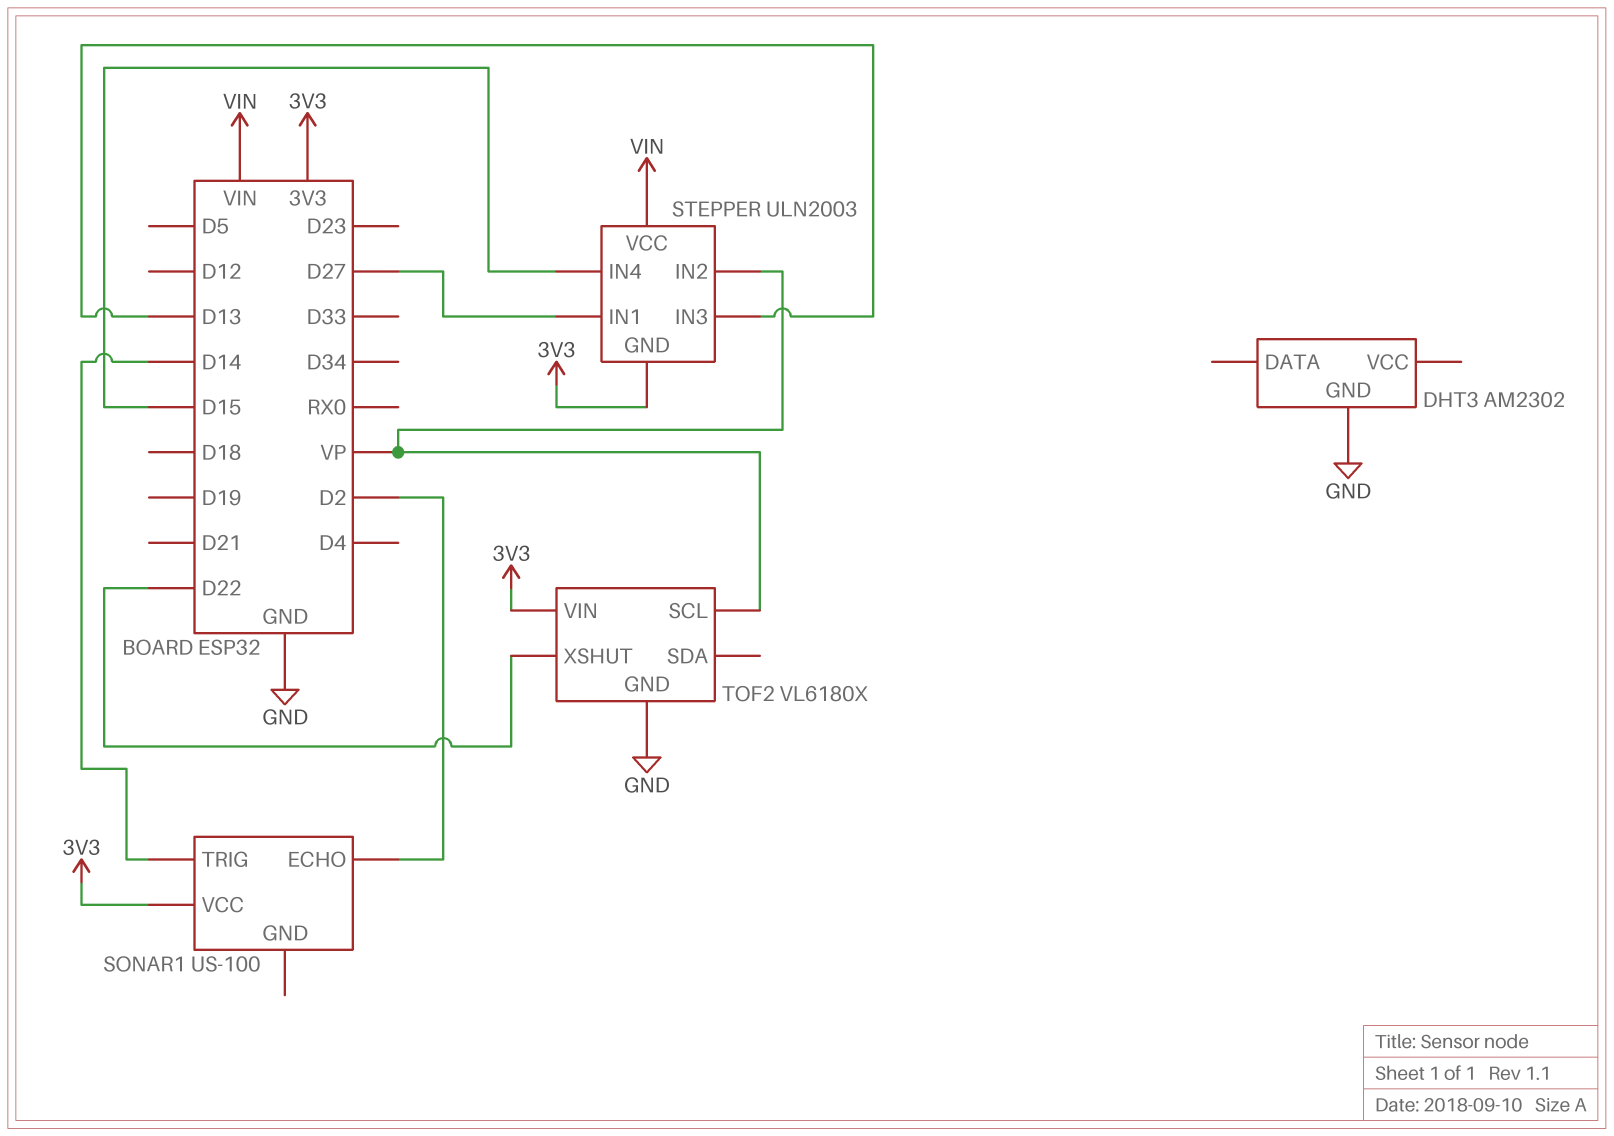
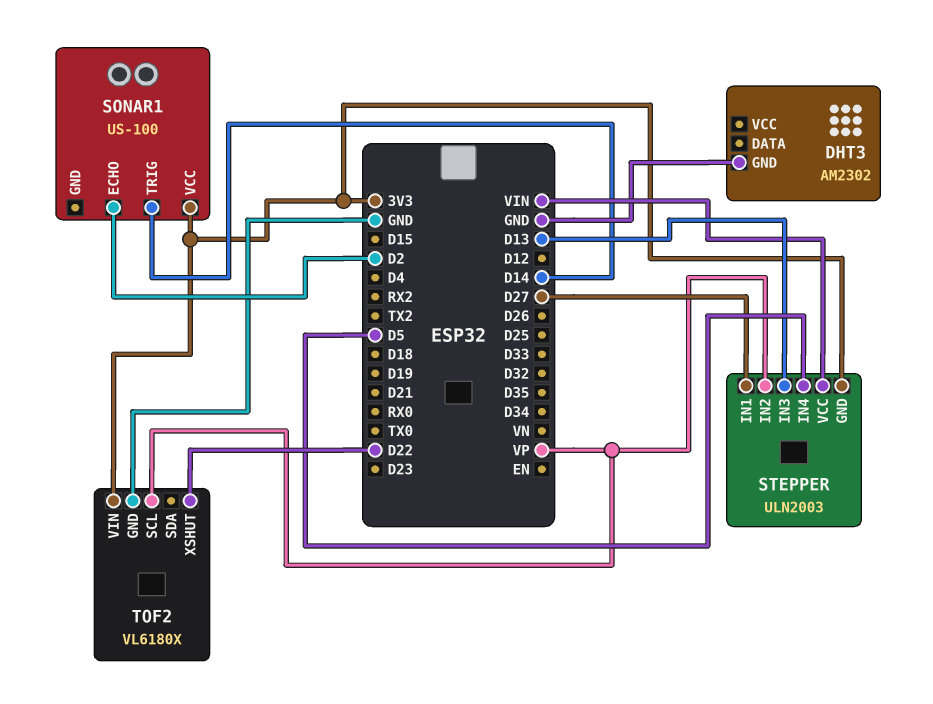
STEPPER pin IN4: D15 -> D5

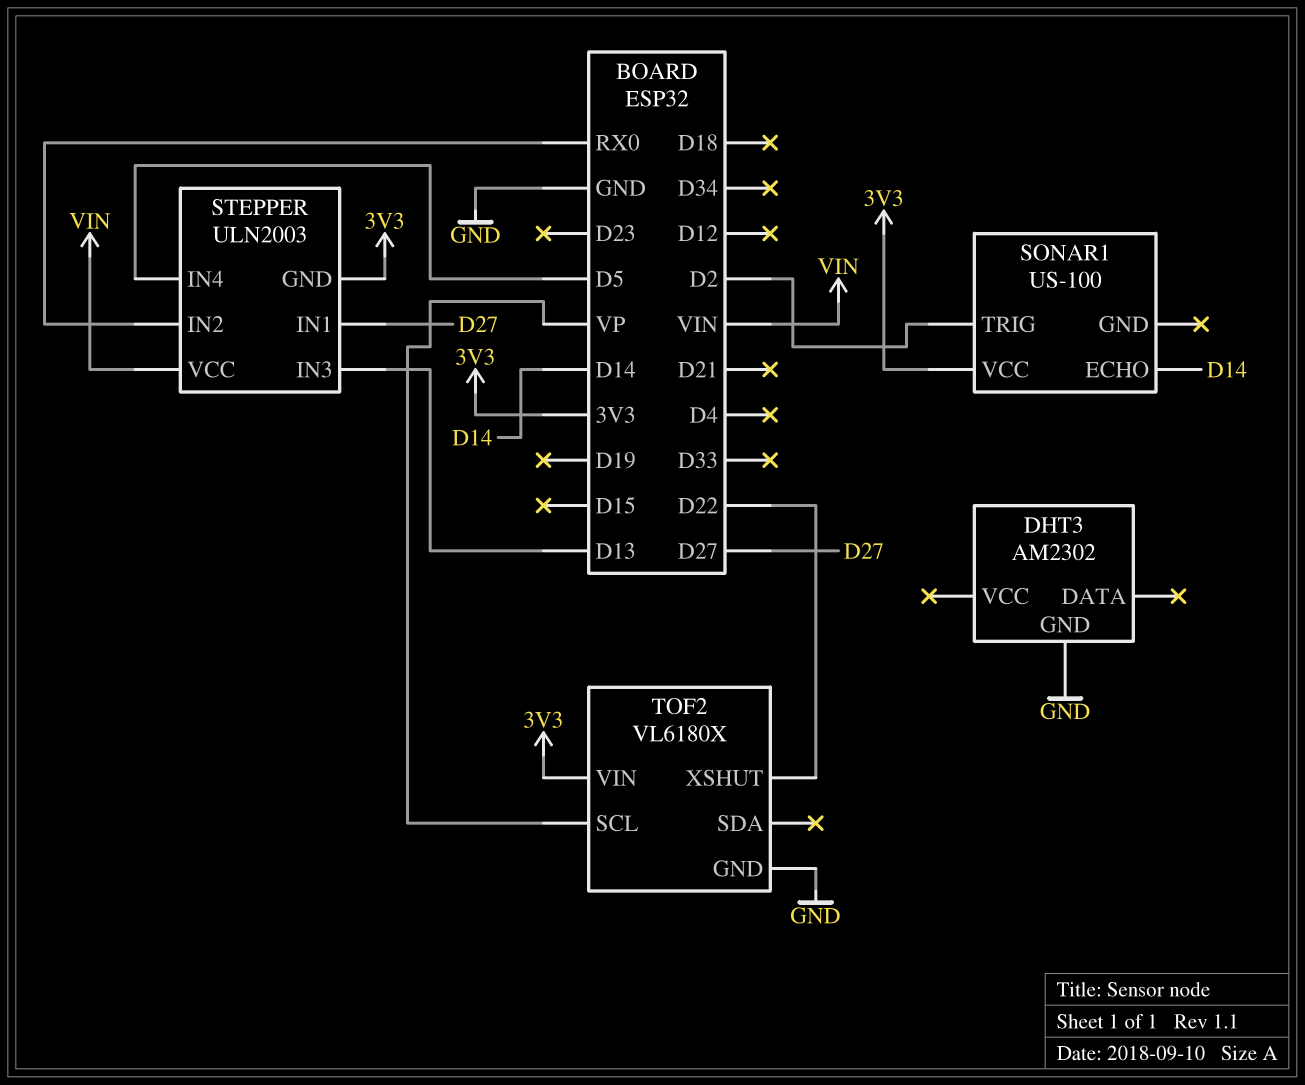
SONAR1 pin ECHO: D2 -> D14
SONAR1 pin TRIG: D14 -> D2
STEPPER pin IN2: VP -> RX0

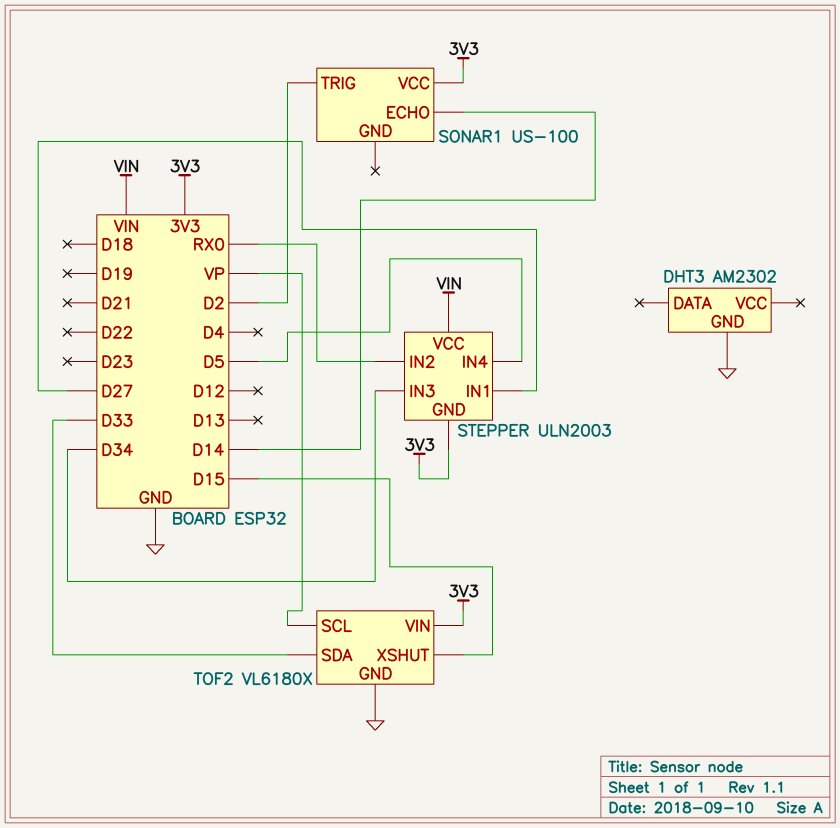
STEPPER pin IN3: D13 -> D34
TOF2 pin SDA: none -> D33
TOF2 pin XSHUT: D22 -> D15

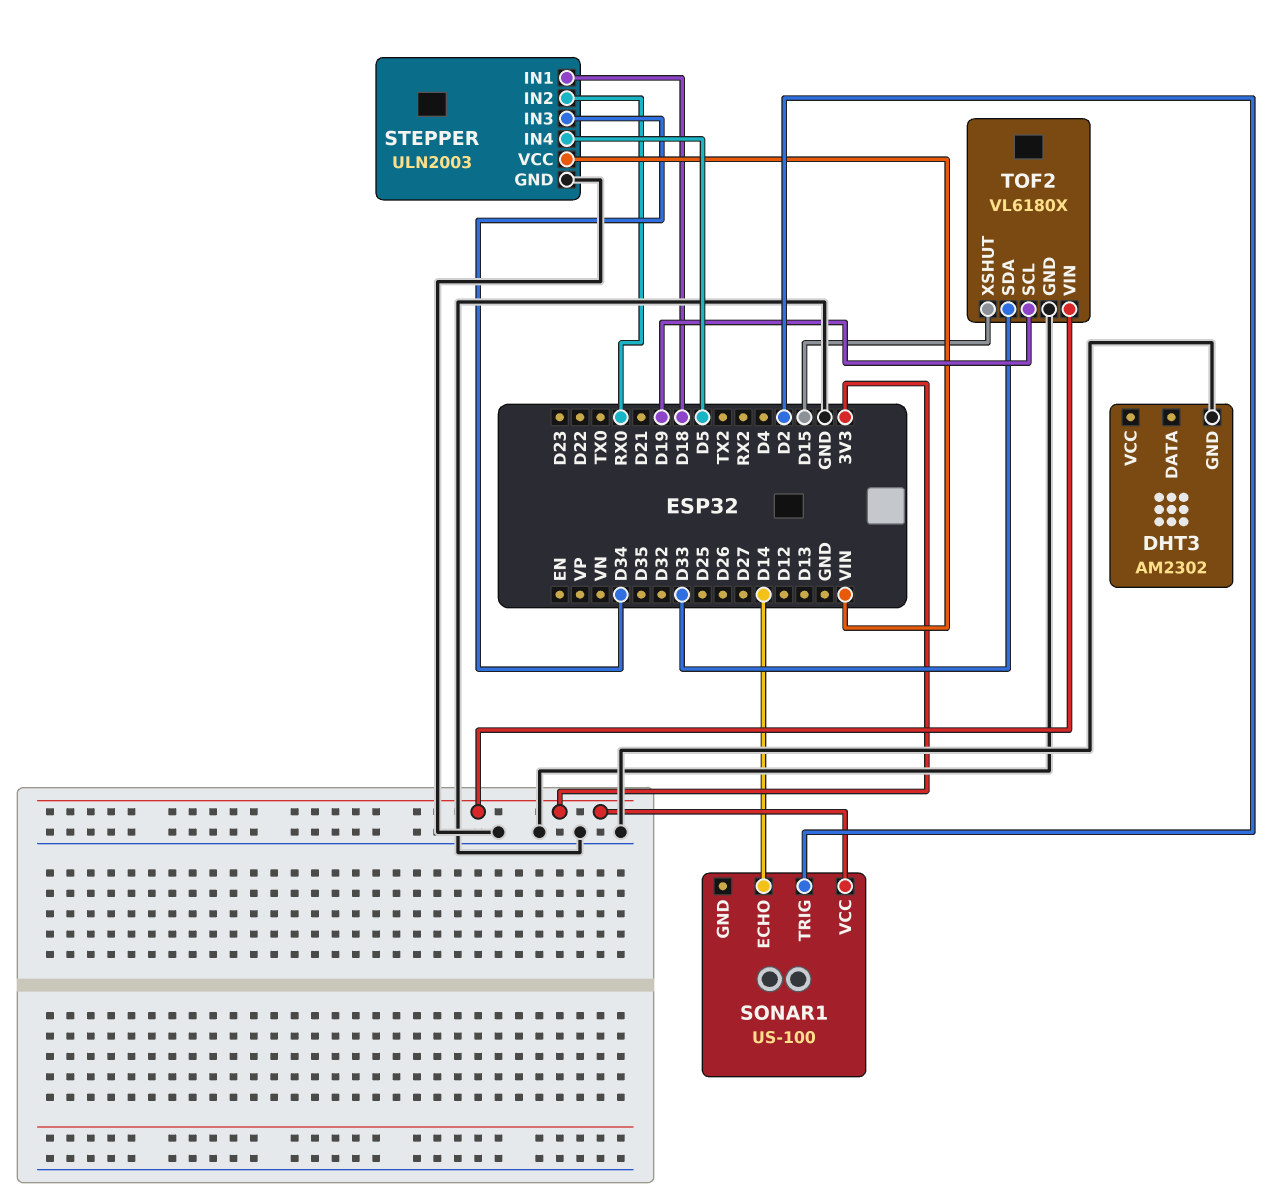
STEPPER pin GND: 3V3 -> GND
STEPPER pin IN1: D27 -> D18
TOF2 pin SCL: VP -> D19

